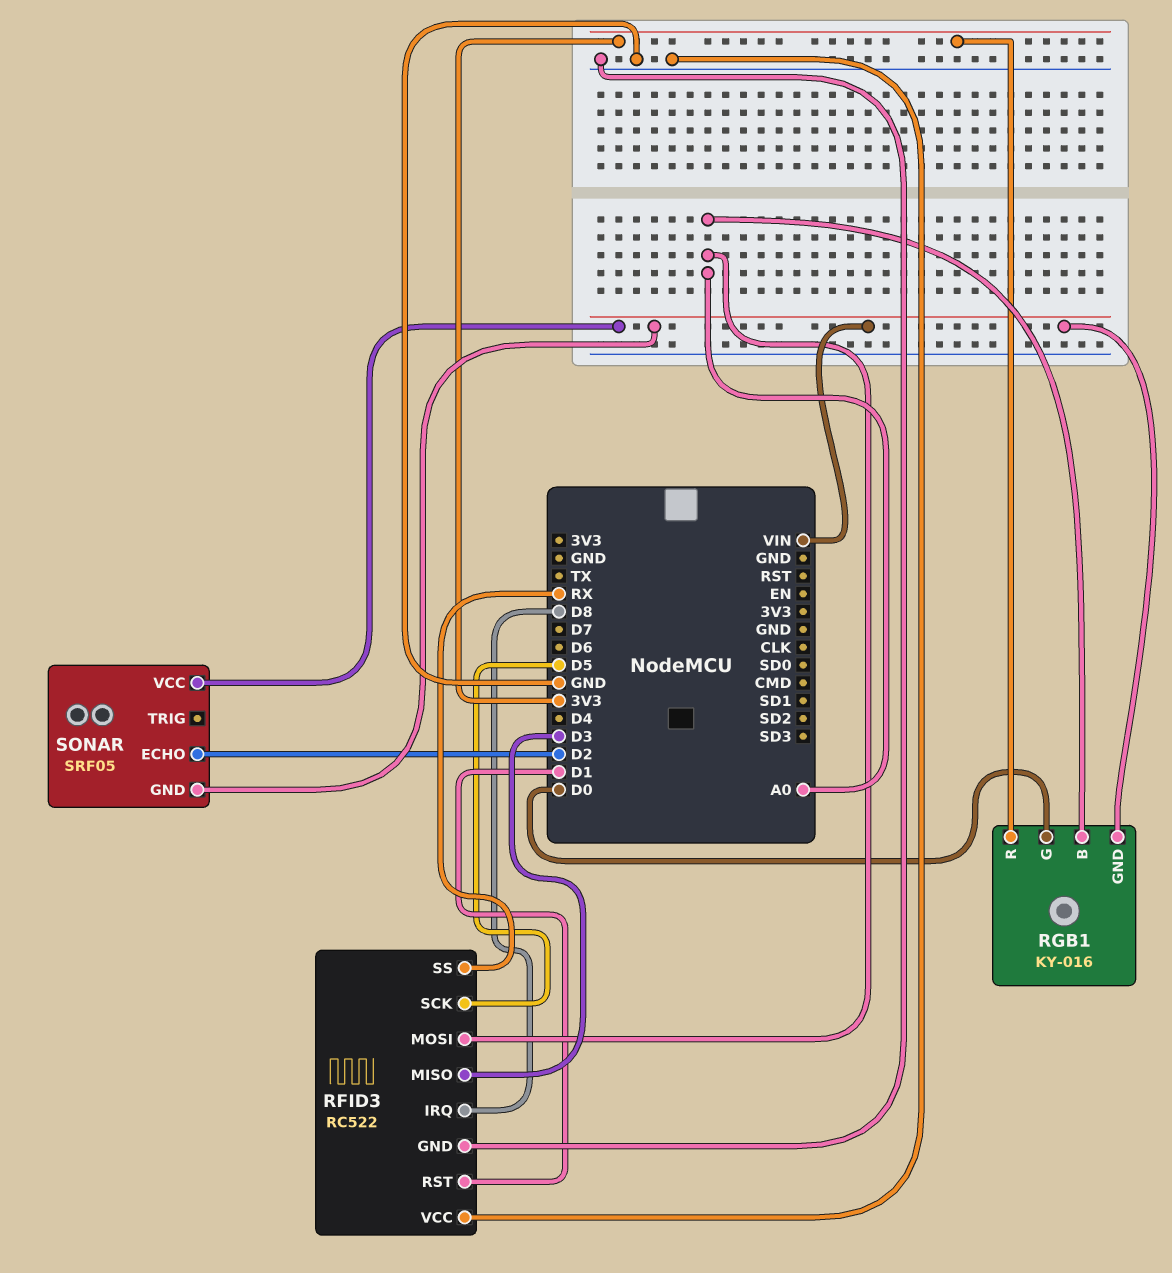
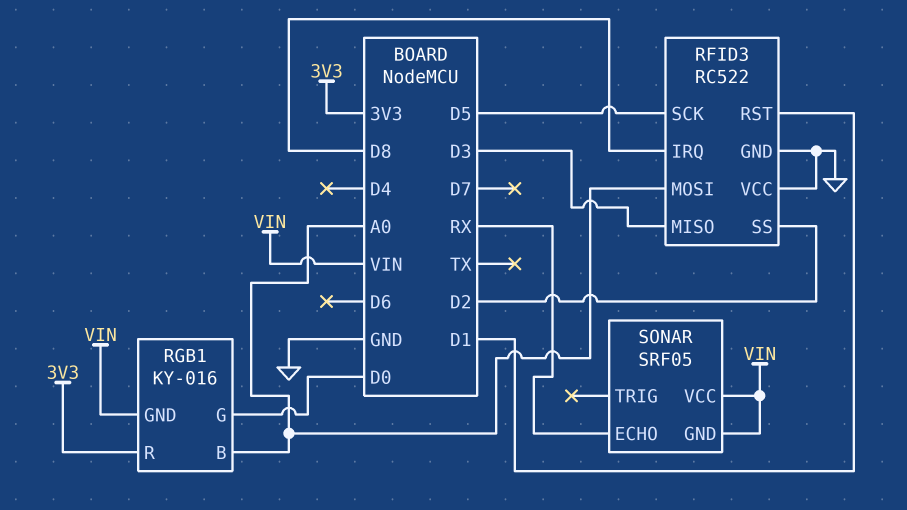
RFID3 pin SS: RX -> D2
SONAR pin ECHO: D2 -> RX

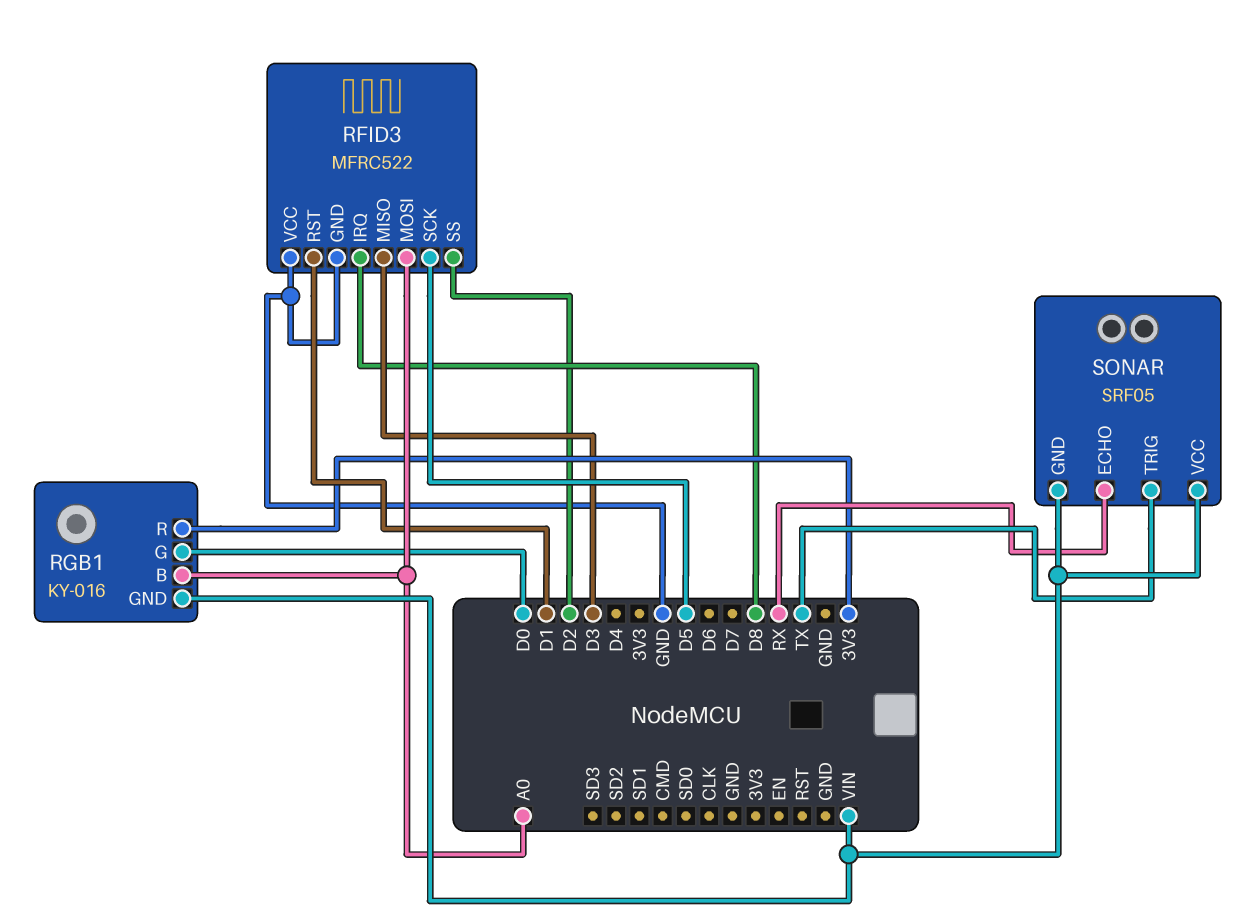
RFID3: RC522 -> MFRC522
SONAR pin TRIG: none -> TX

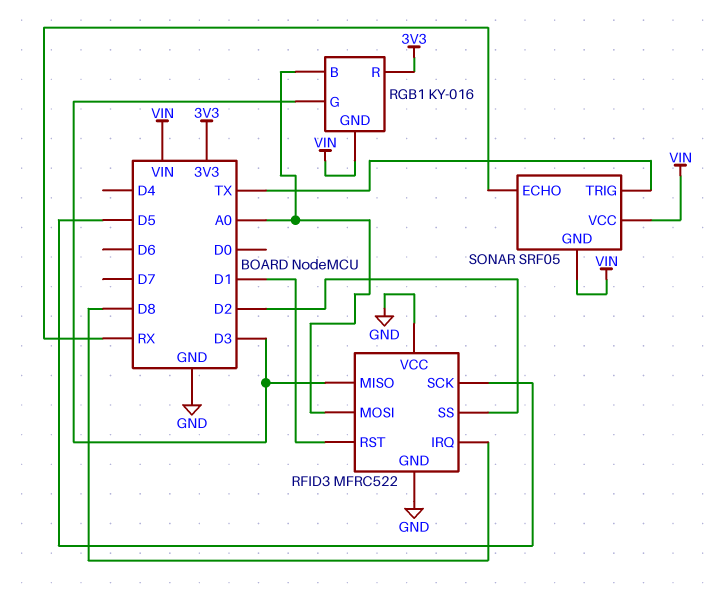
RGB1 pin G: D0 -> D3

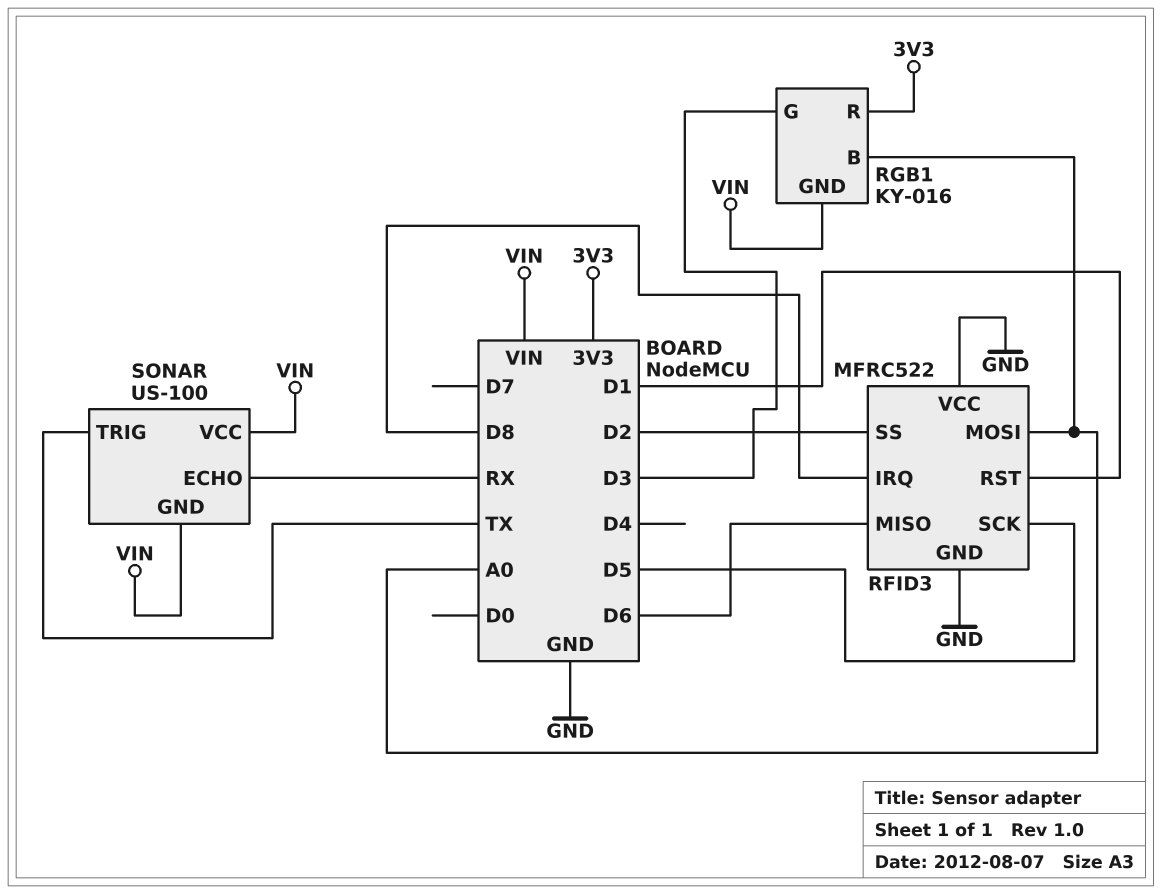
RFID3 pin MISO: D3 -> D6
SONAR: SRF05 -> US-100

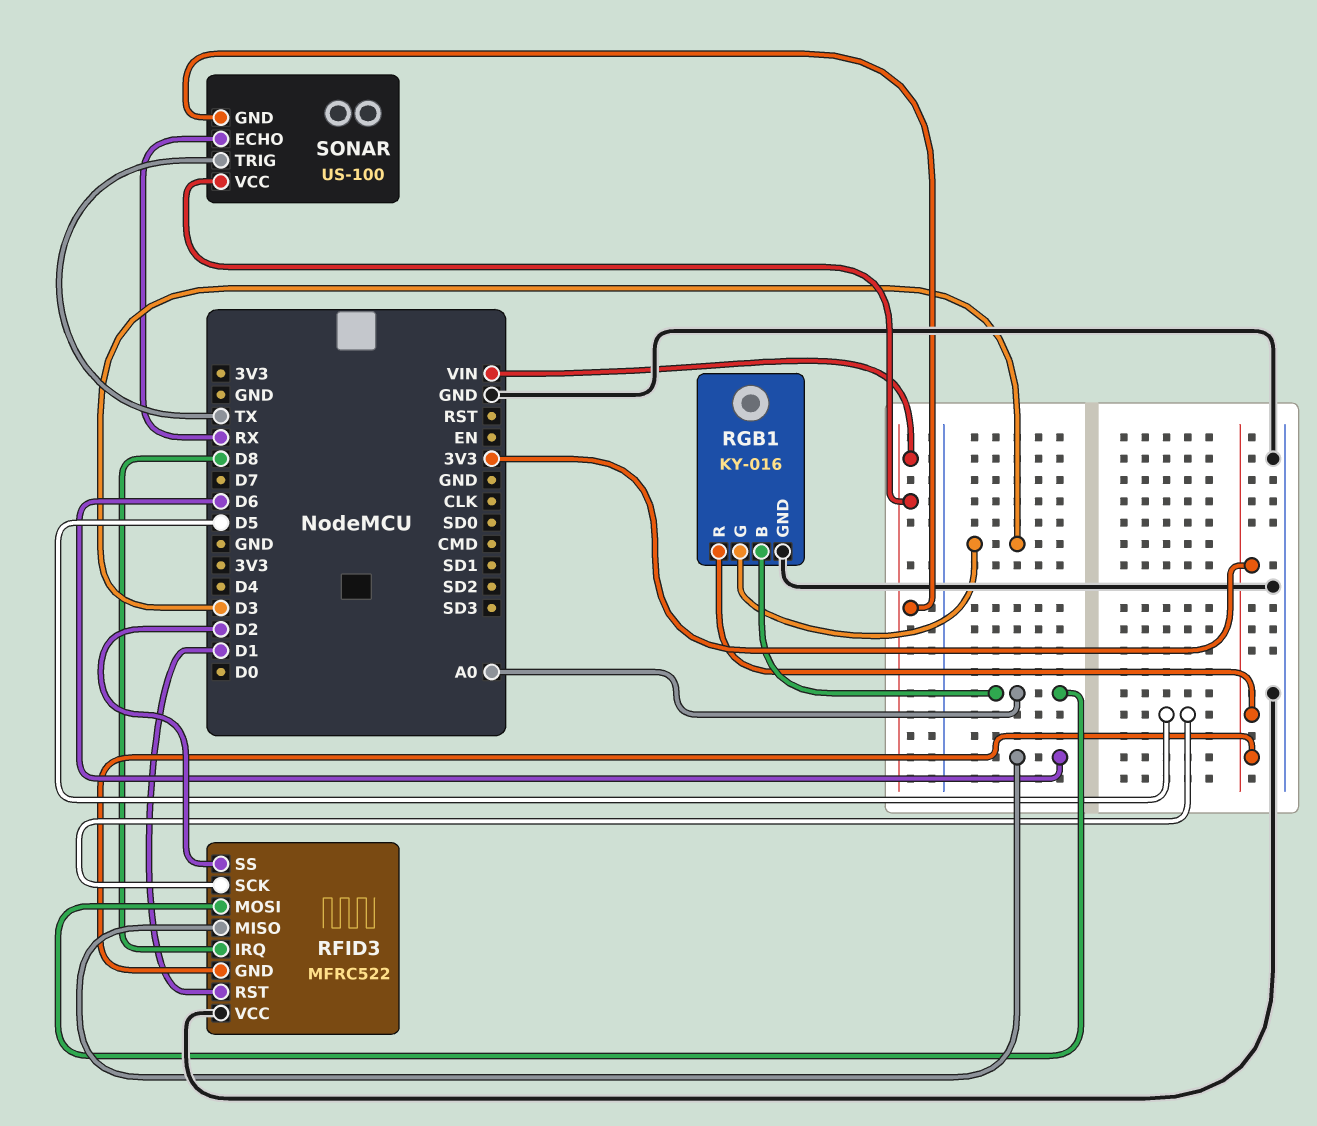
RFID3 pin GND: GND -> 3V3
RGB1 pin GND: VIN -> GND

